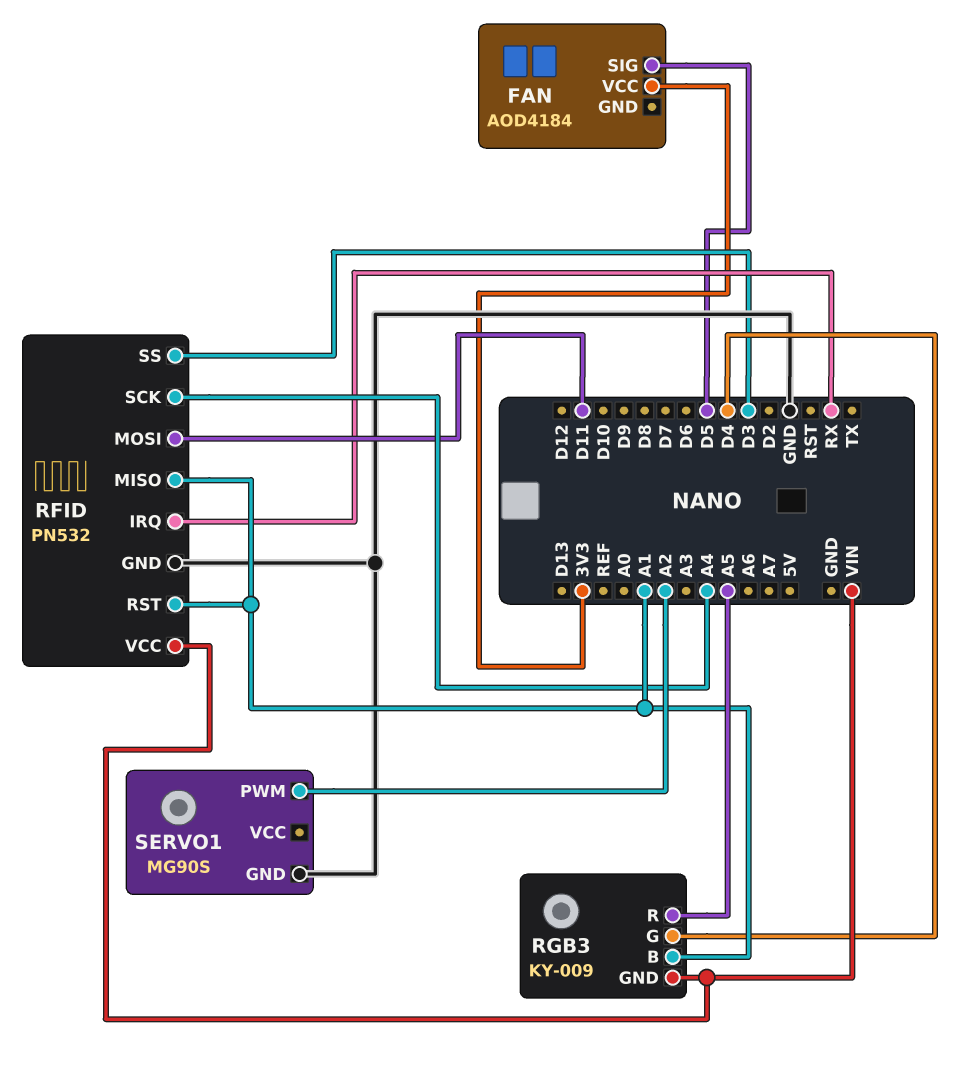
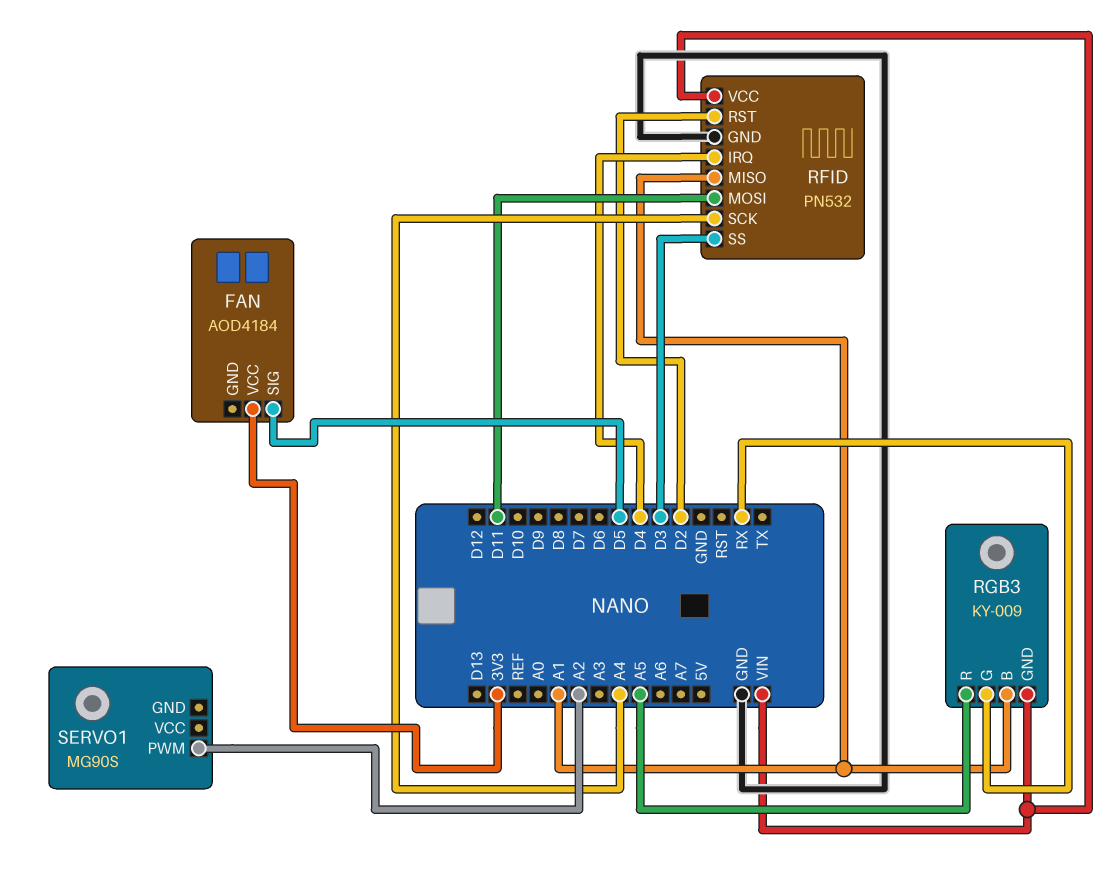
RFID pin IRQ: RX -> D4
RFID pin RST: A1 -> D2
RGB3 pin G: D4 -> RX
SERVO1 pin GND: GND -> none

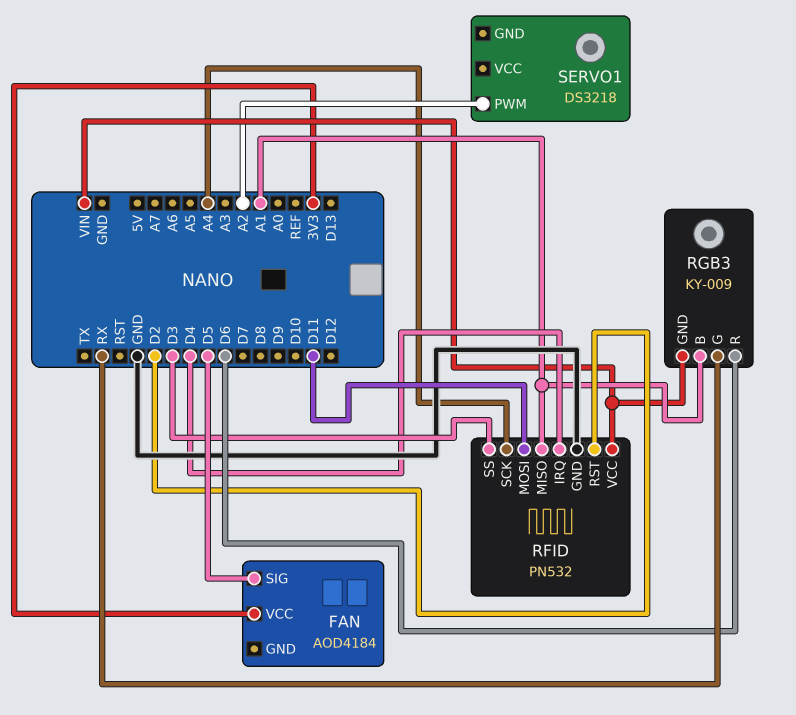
RGB3 pin R: A5 -> D6
SERVO1: MG90S -> DS3218

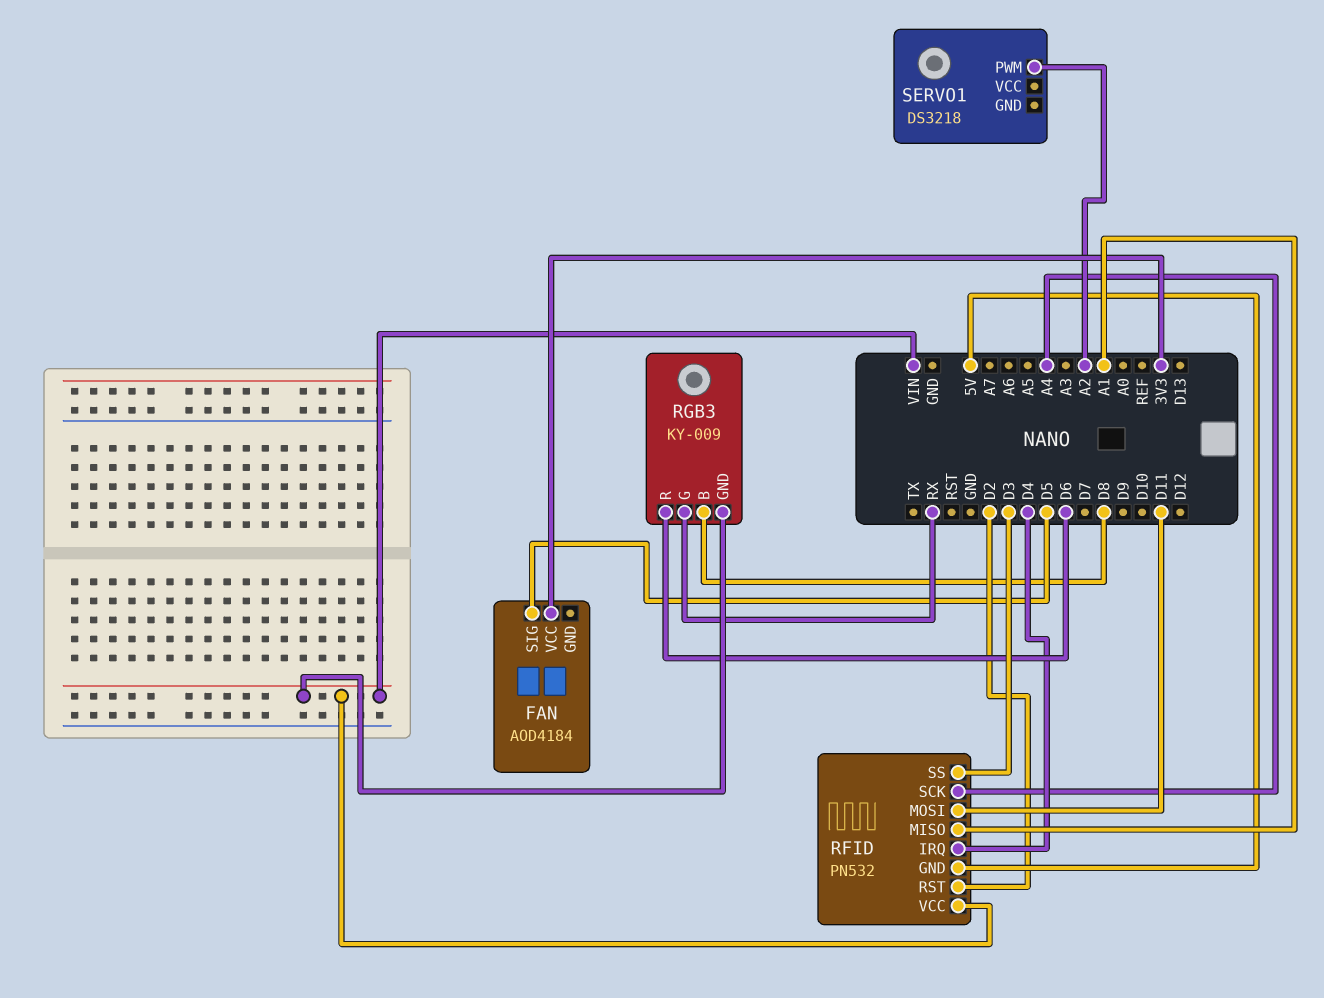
RFID pin GND: GND -> 5V
RGB3 pin B: A1 -> D8

